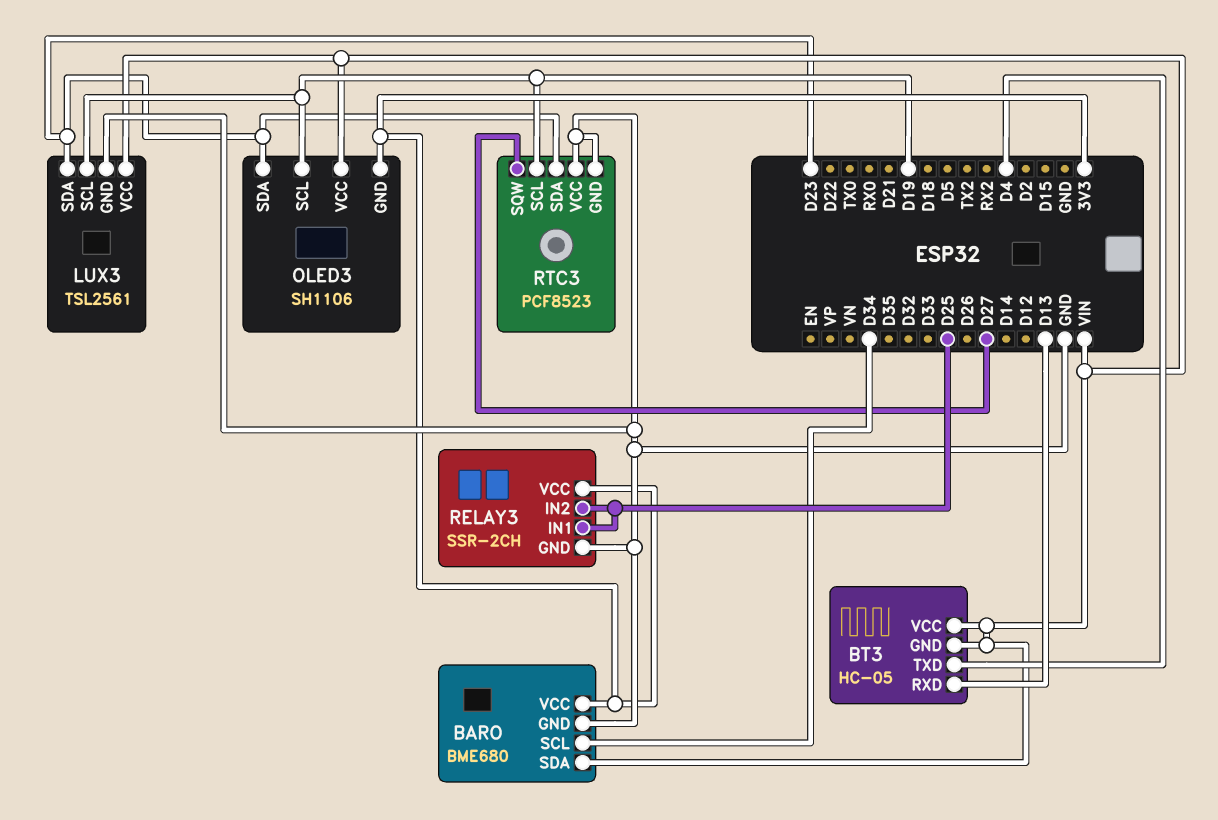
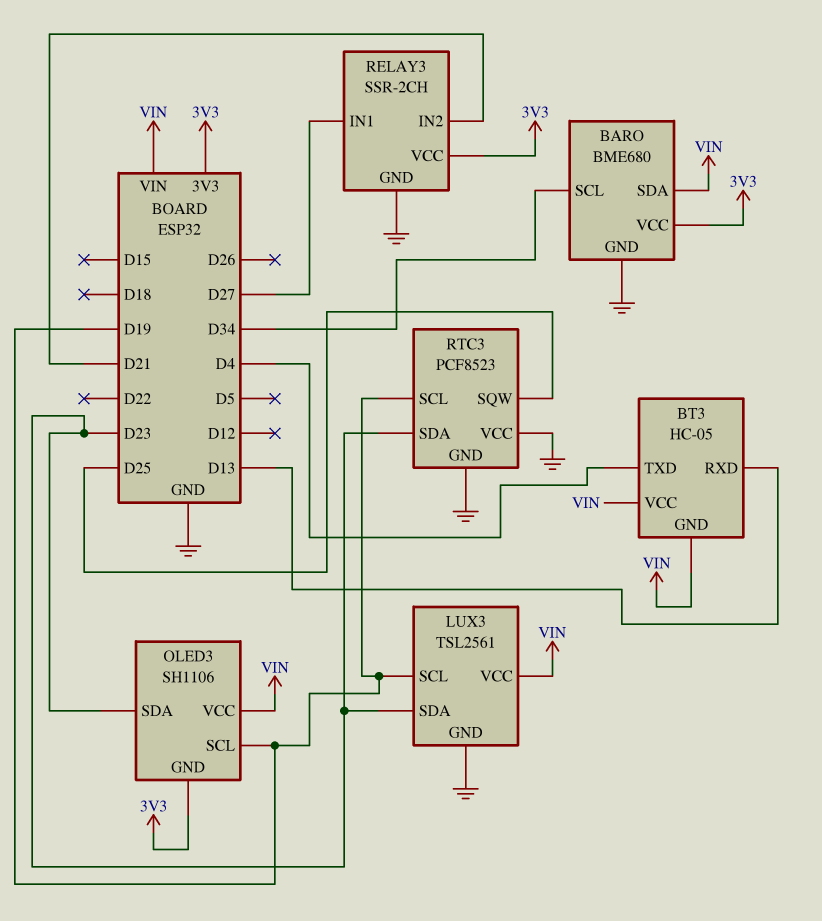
RELAY3 pin IN1: D25 -> D27
RELAY3 pin IN2: D25 -> D21
RTC3 pin SQW: D27 -> D25

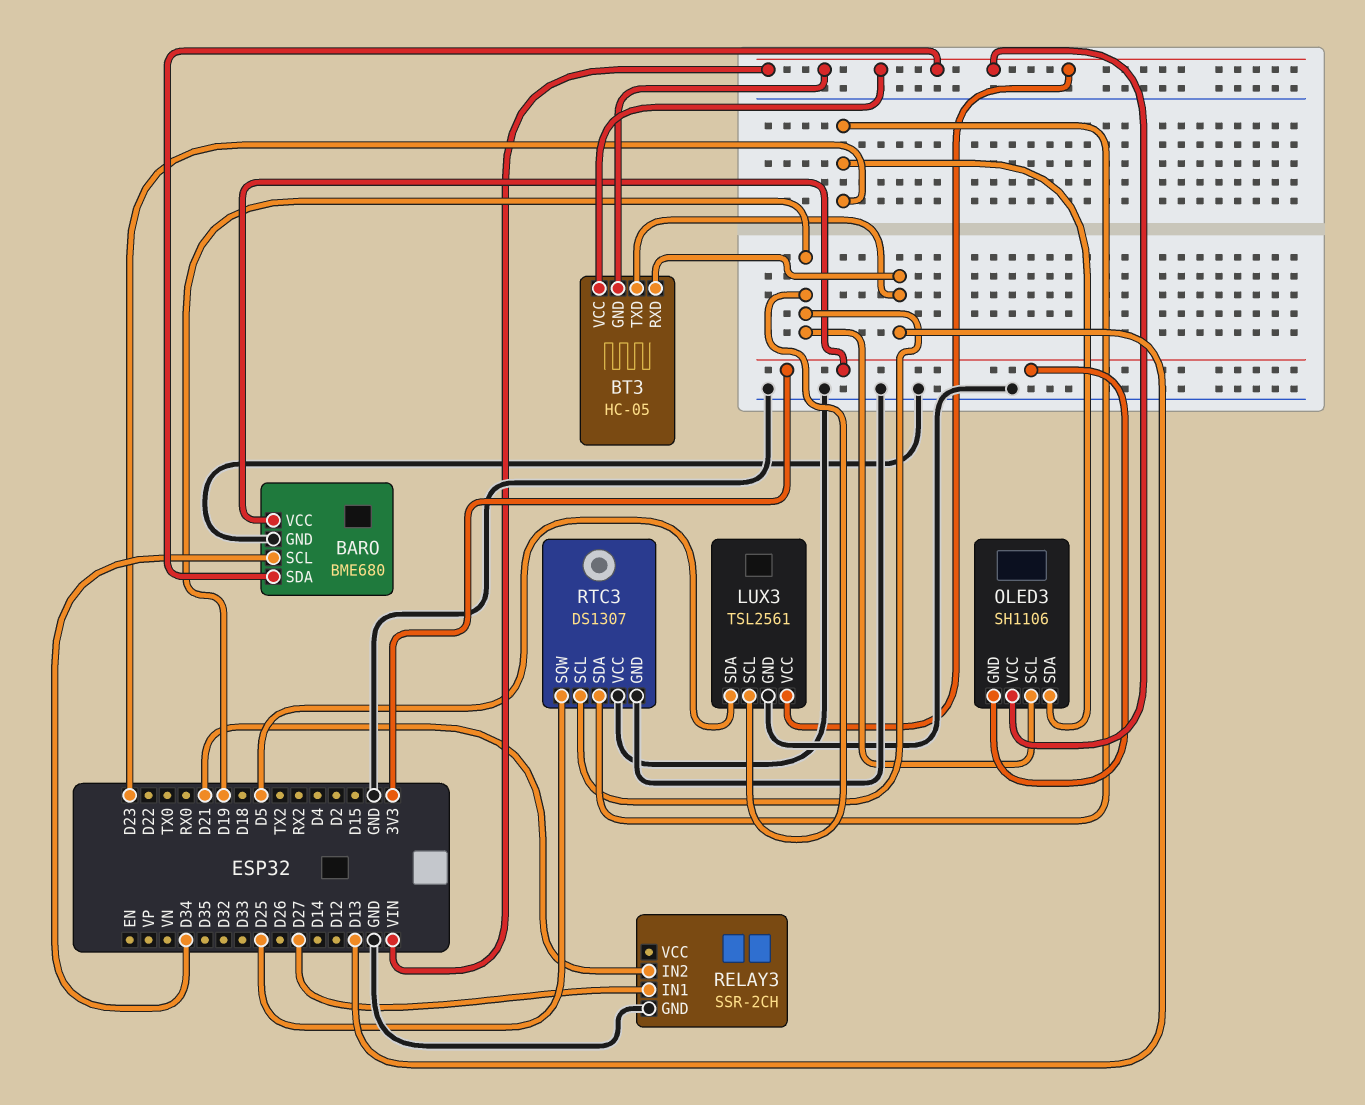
BT3 pin TXD: D4 -> D13
LUX3 pin SDA: D23 -> D5
RELAY3 pin VCC: 3V3 -> none
RTC3: PCF8523 -> DS1307

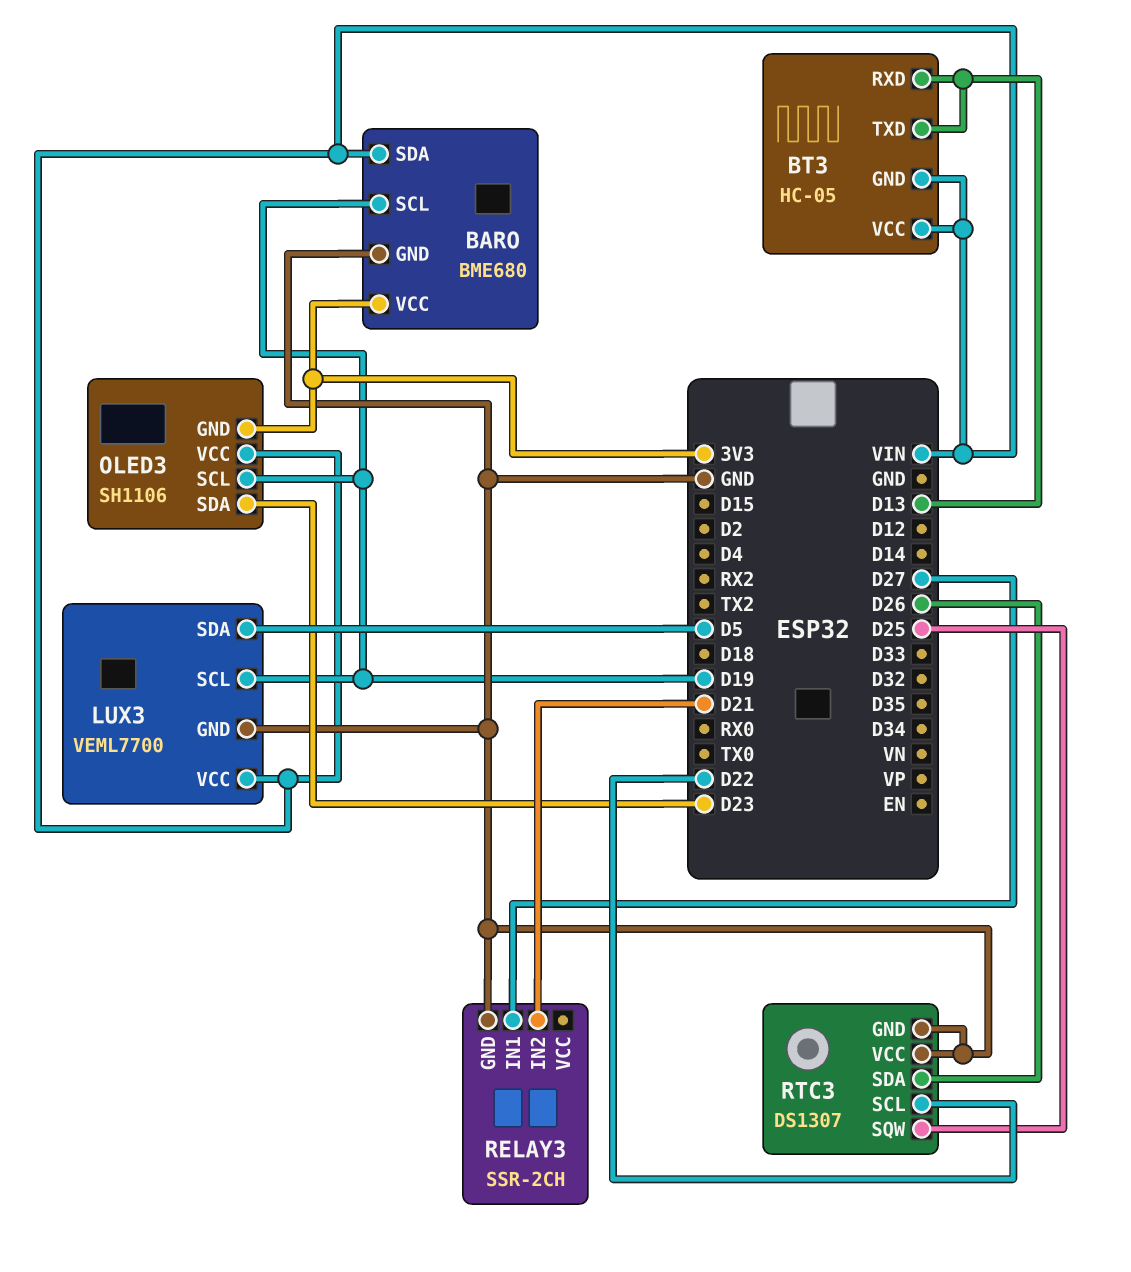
BARO pin SCL: D34 -> D19
LUX3: TSL2561 -> VEML7700
RTC3 pin SCL: D19 -> D22
RTC3 pin SDA: D23 -> D26

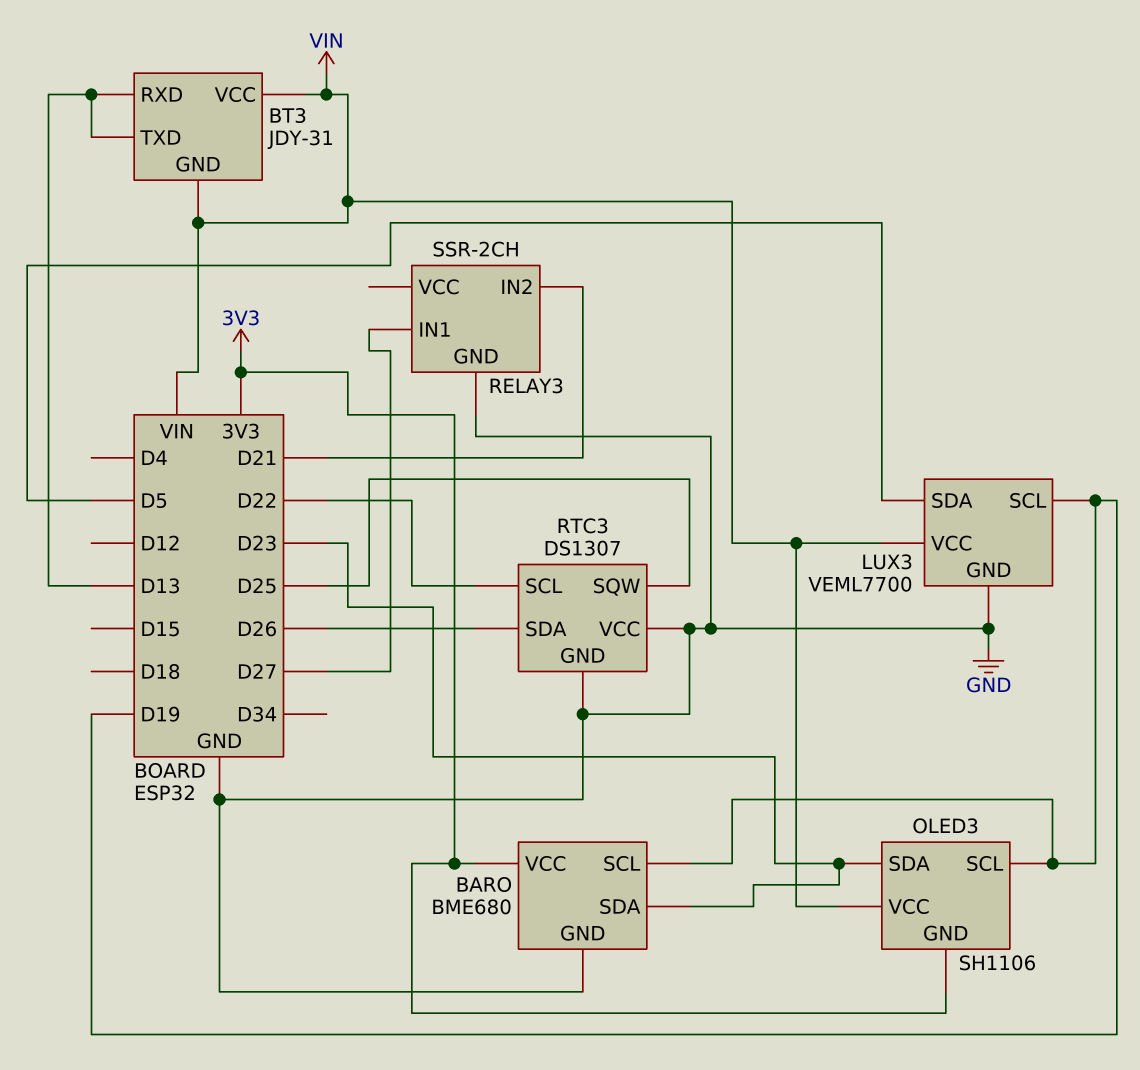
BARO pin SDA: VIN -> D23
BT3: HC-05 -> JDY-31

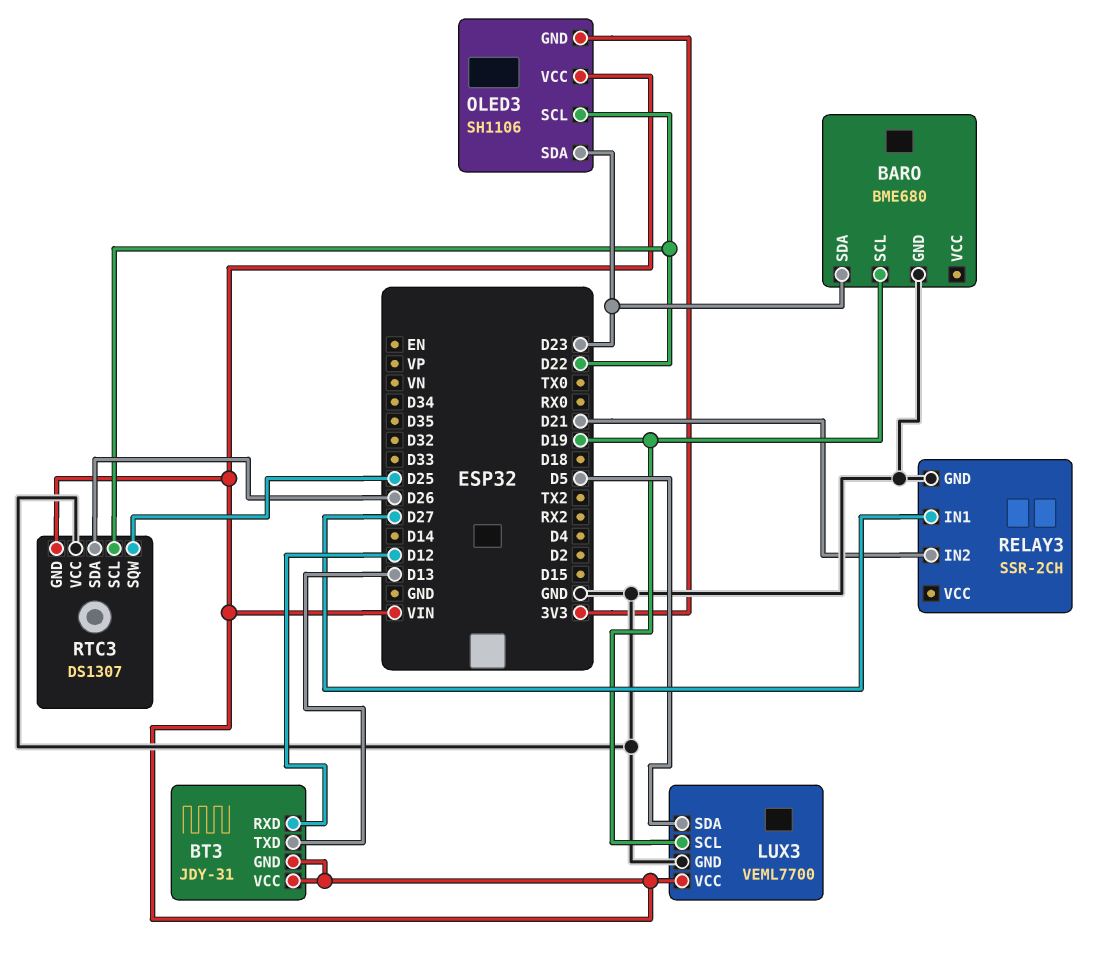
BARO pin VCC: 3V3 -> none
BT3 pin RXD: D13 -> D12
OLED3 pin SCL: D19 -> D22
RTC3 pin GND: GND -> VIN

